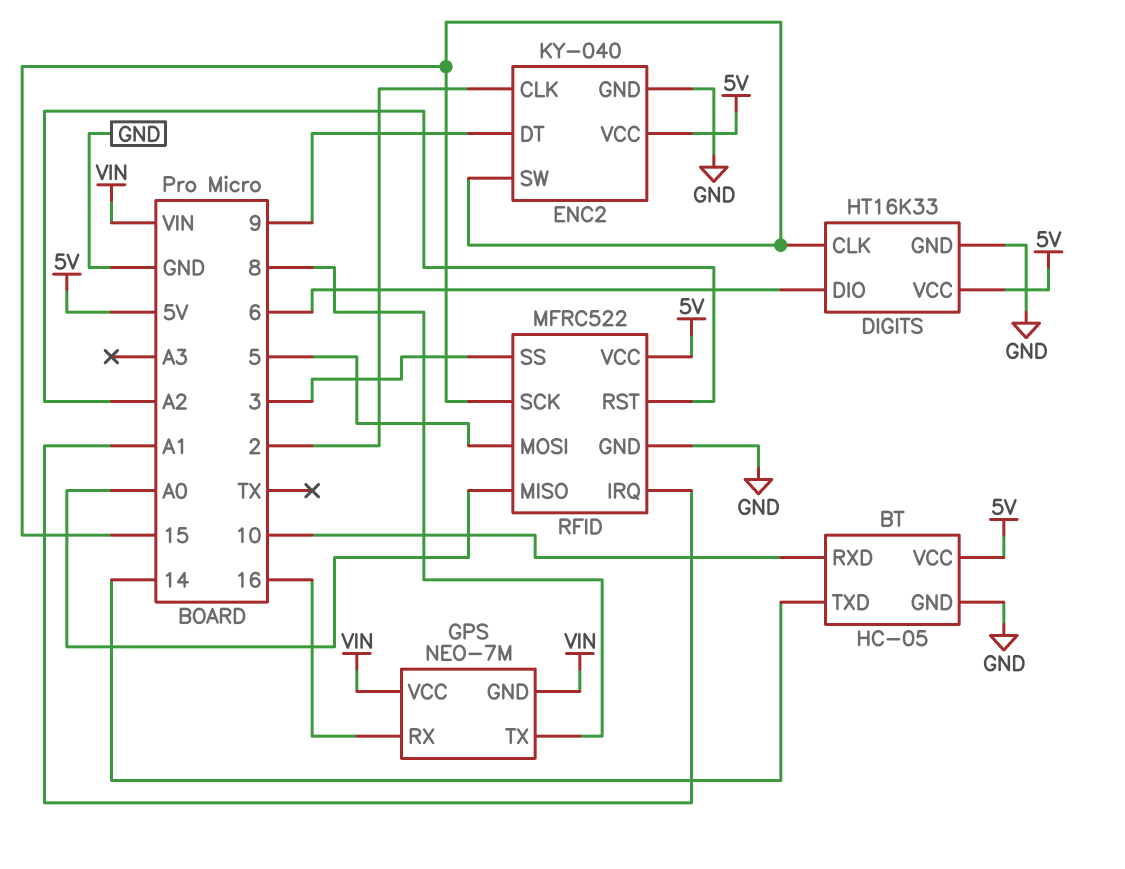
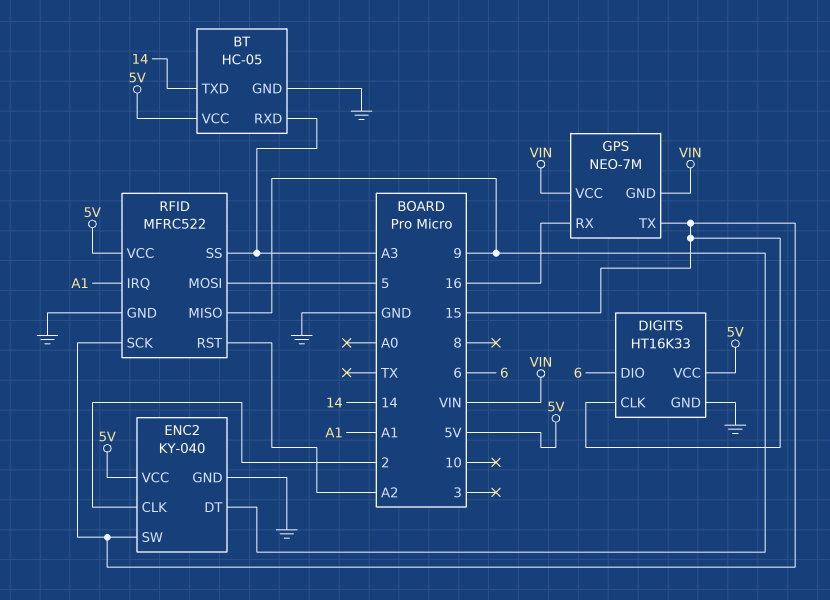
BT pin RXD: 10 -> A3
GPS pin TX: 8 -> 15
RFID pin MISO: A0 -> 9
RFID pin SS: 3 -> A3

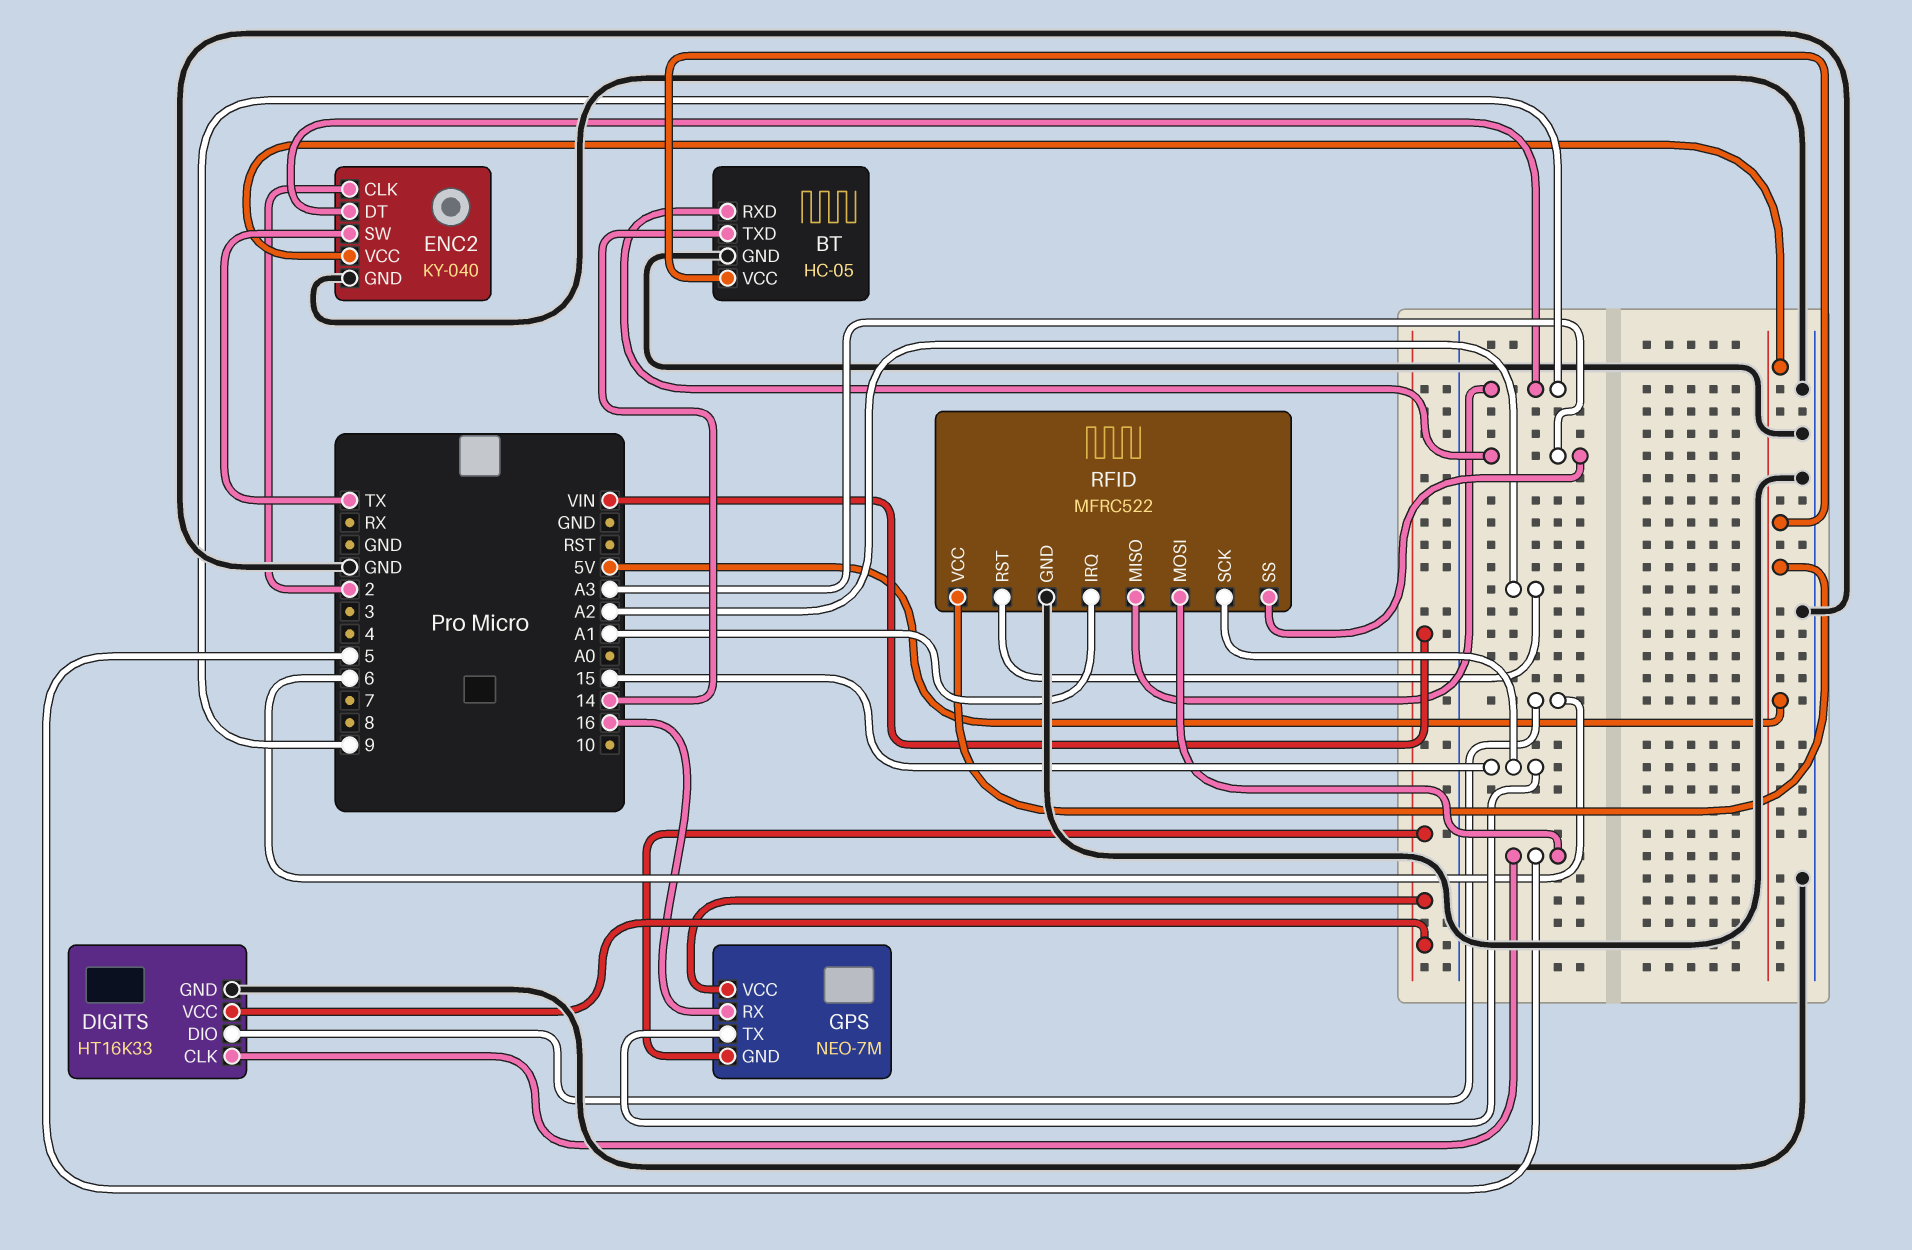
DIGITS pin CLK: 15 -> 5
DIGITS pin VCC: 5V -> VIN
ENC2 pin SW: 15 -> TX

